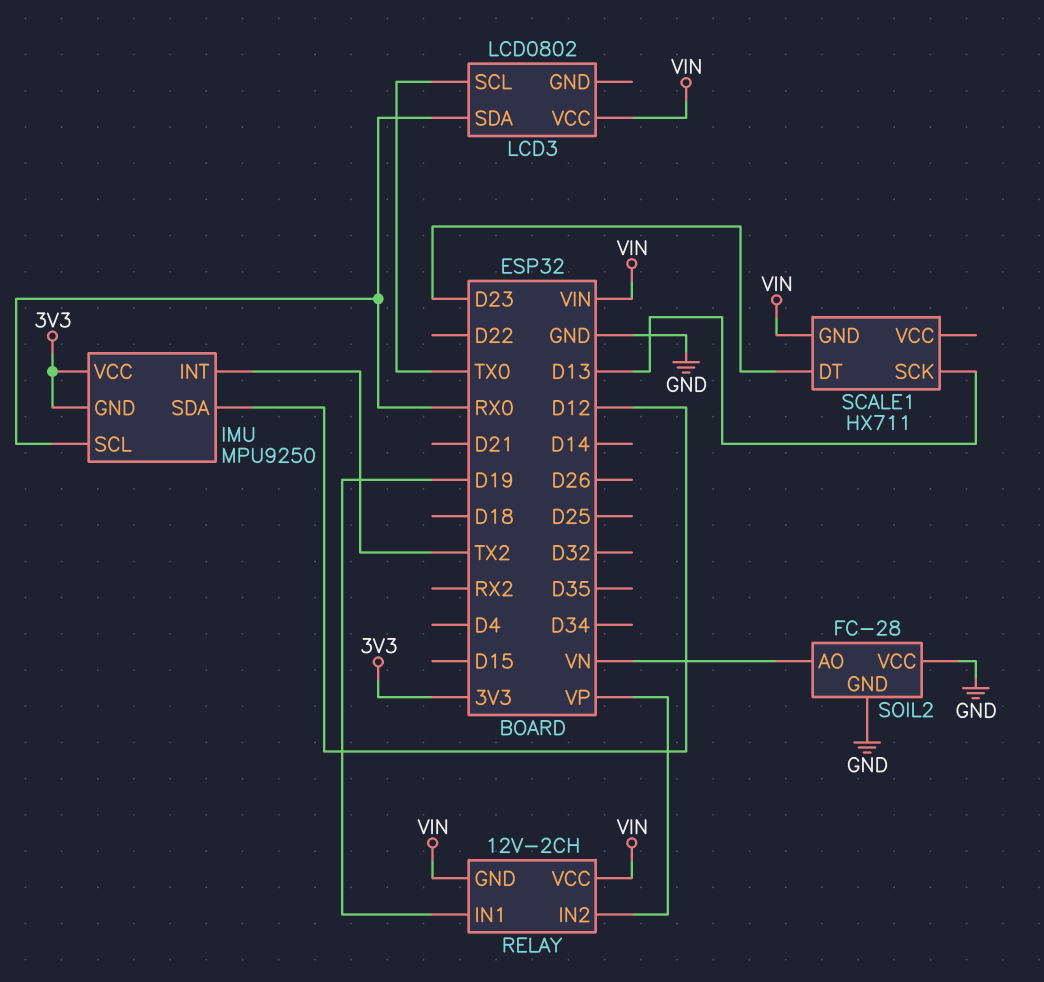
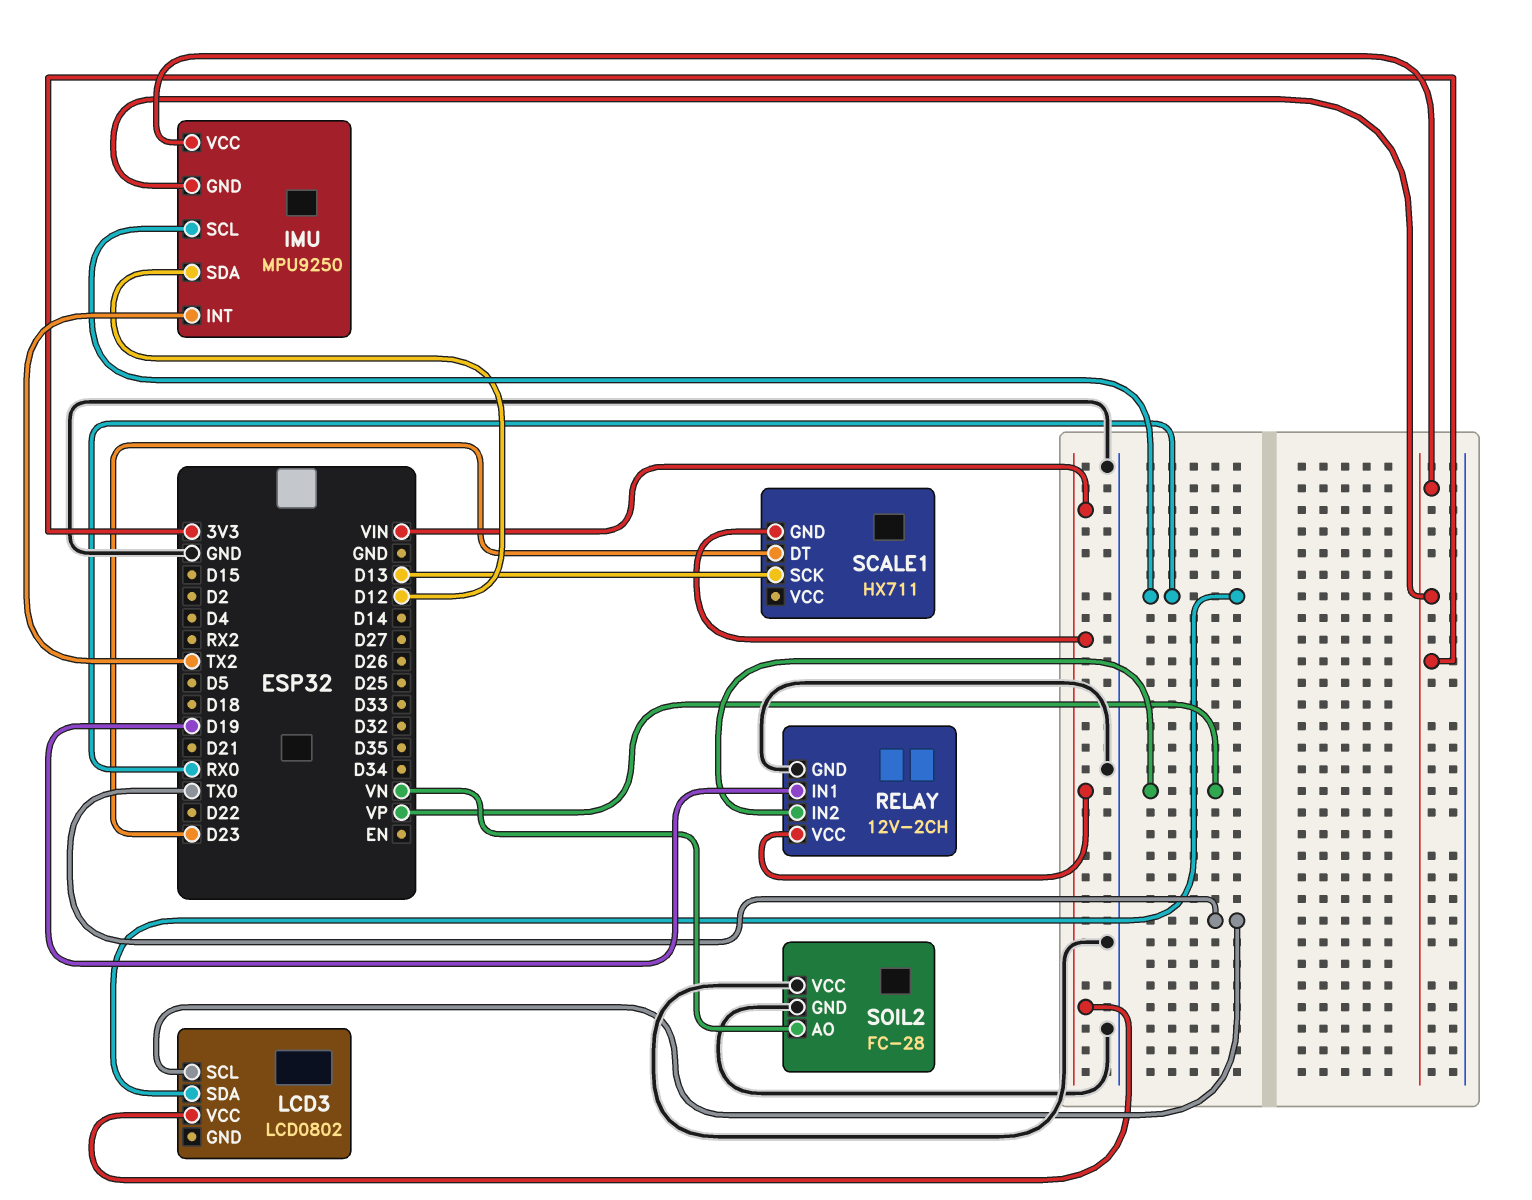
RELAY pin GND: VIN -> GND

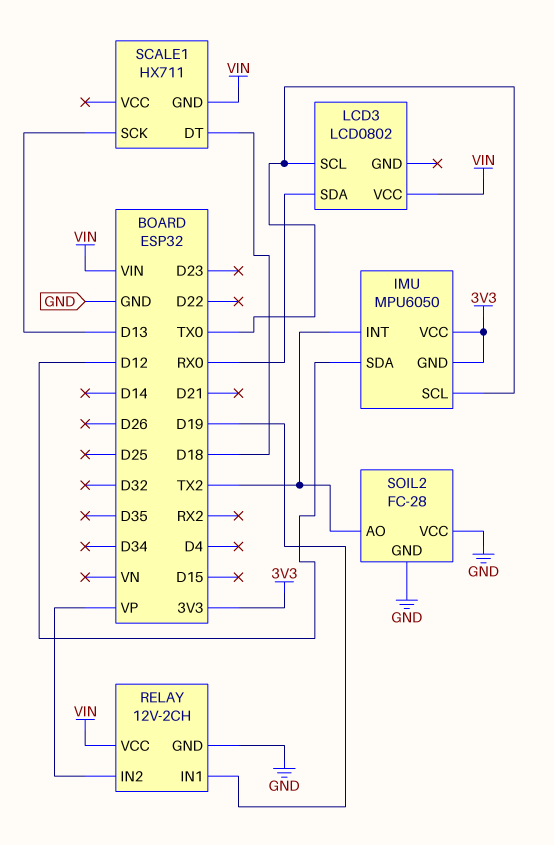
IMU: MPU9250 -> MPU6050
IMU pin SCL: RX0 -> TX0
SCALE1 pin DT: D23 -> D18
SOIL2 pin AO: VN -> TX2

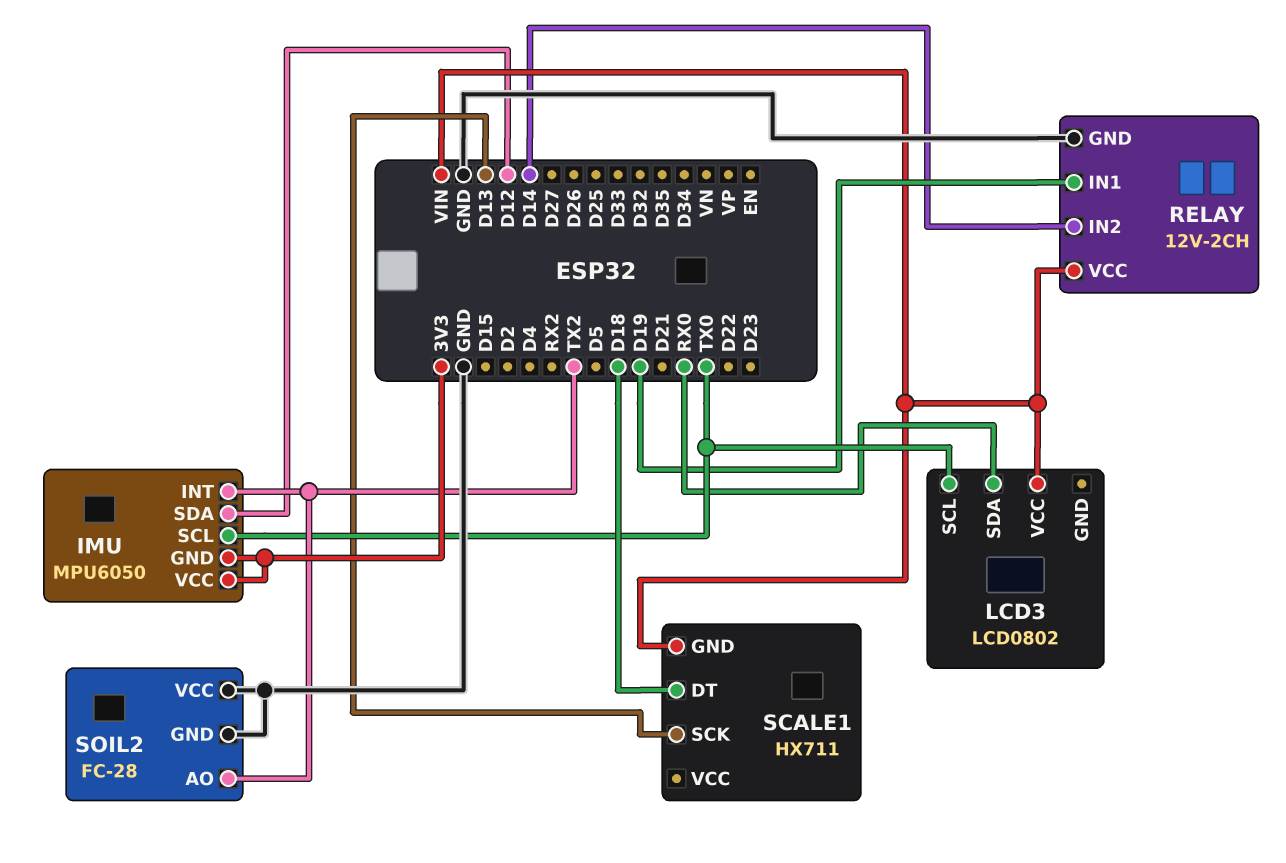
RELAY pin IN2: VP -> D14

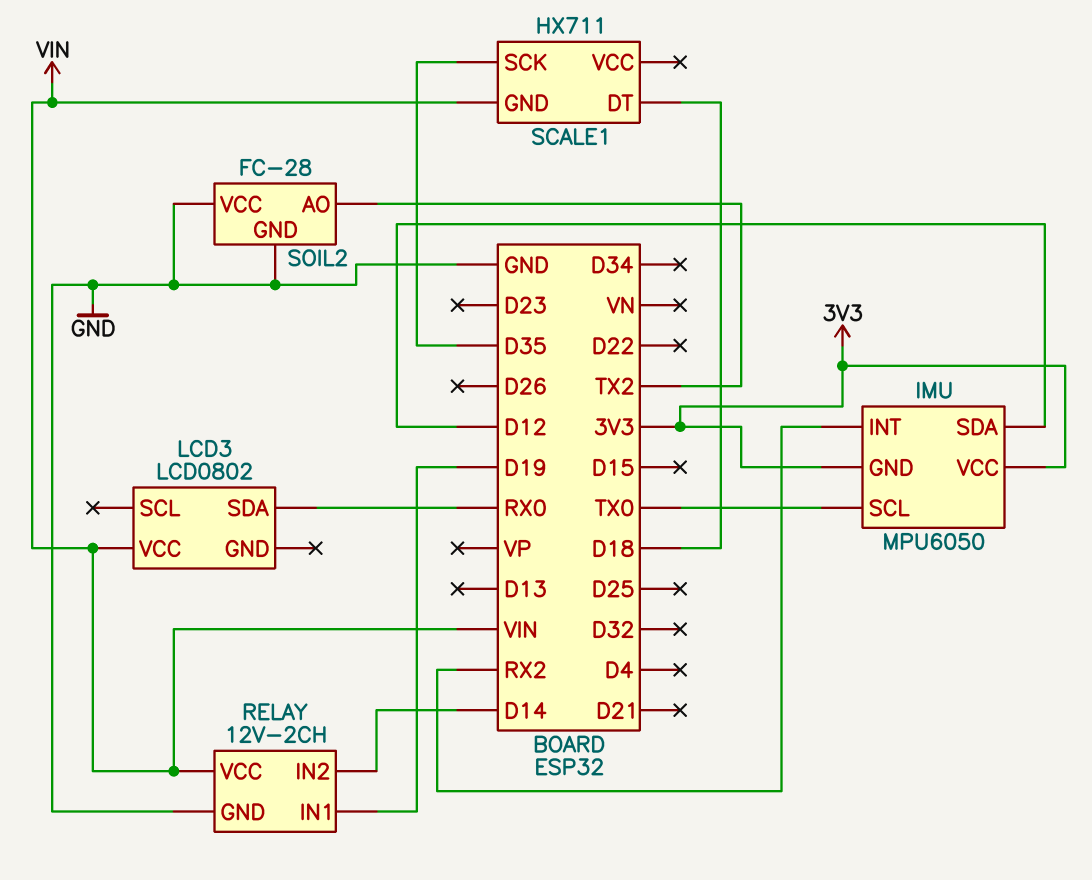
IMU pin INT: TX2 -> RX2
LCD3 pin SCL: TX0 -> none
SCALE1 pin SCK: D13 -> D35

